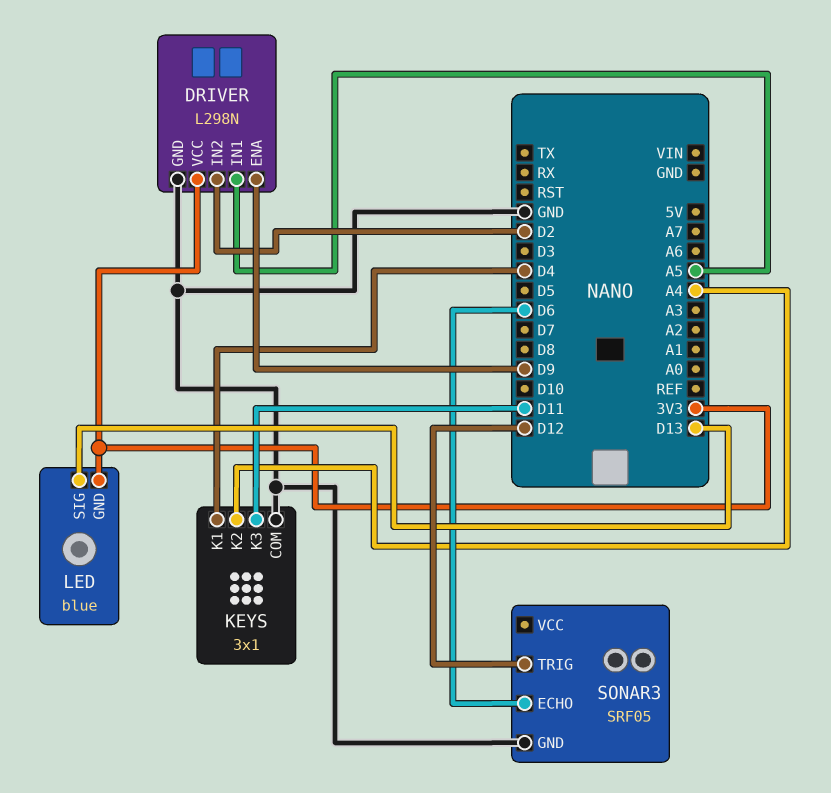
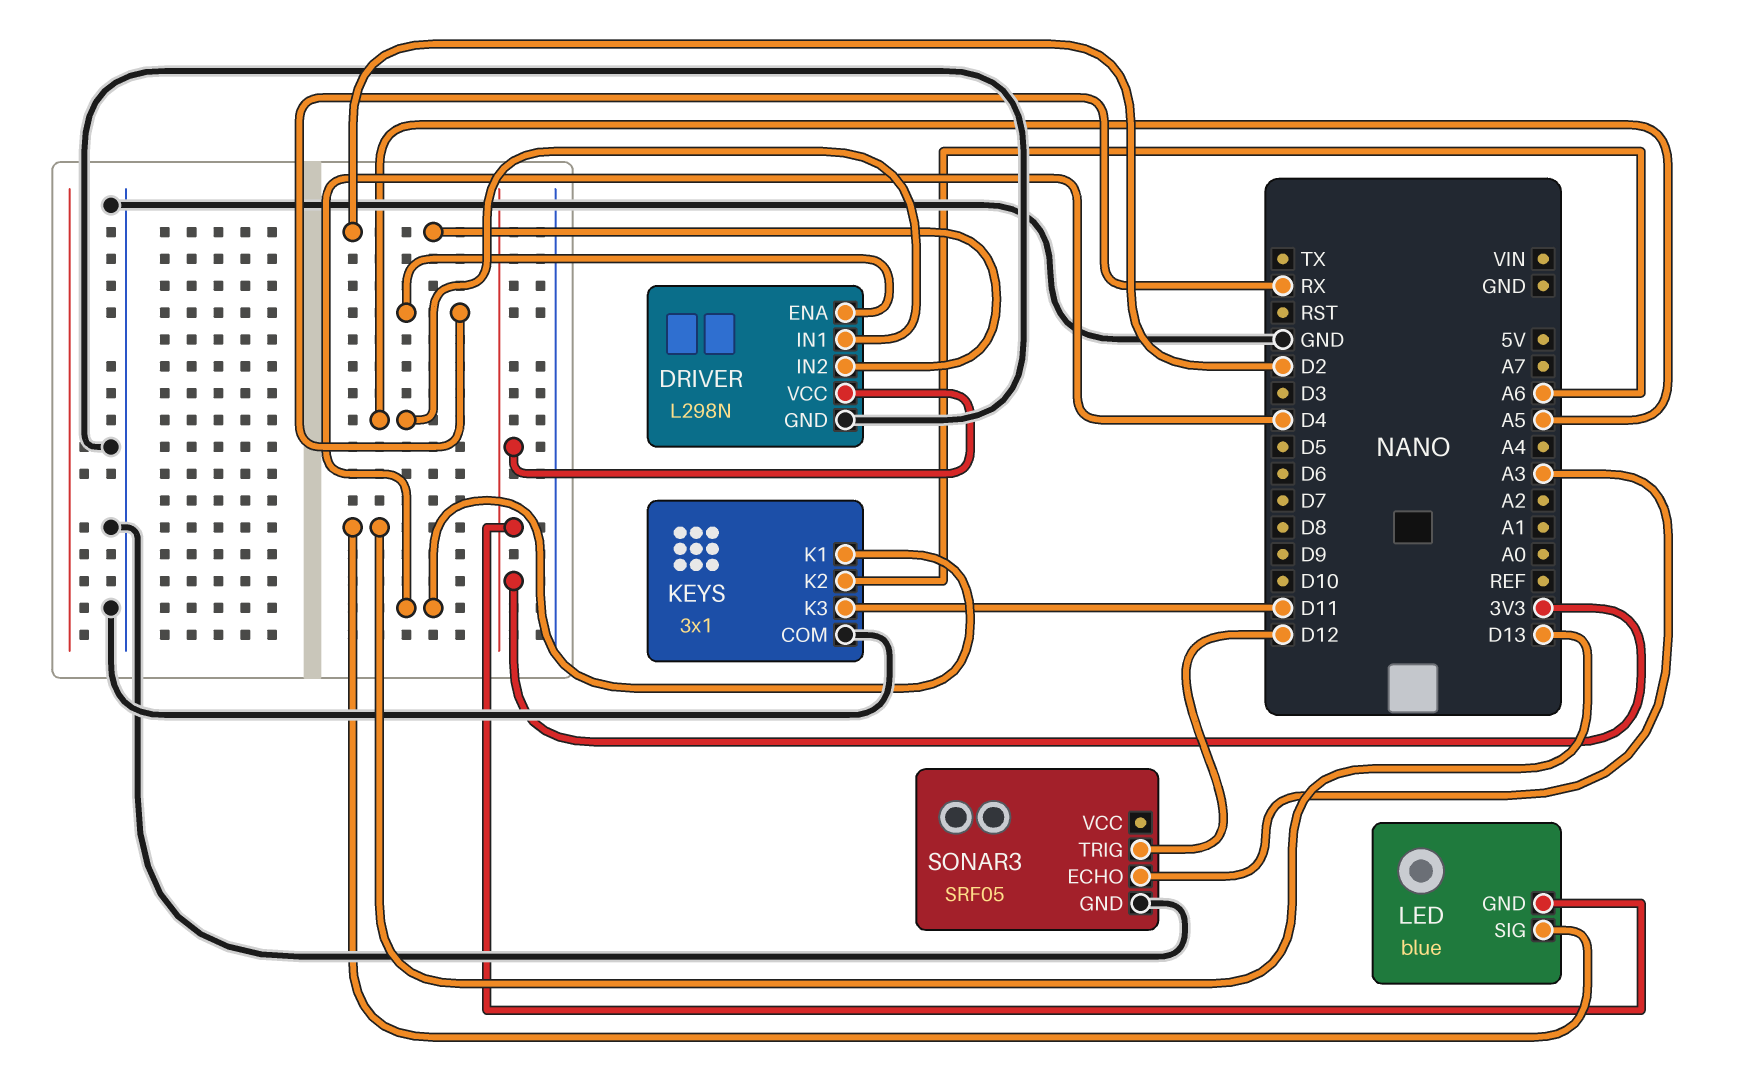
DRIVER pin ENA: D9 -> RX
KEYS pin K2: A4 -> A6
SONAR3 pin ECHO: D6 -> A3

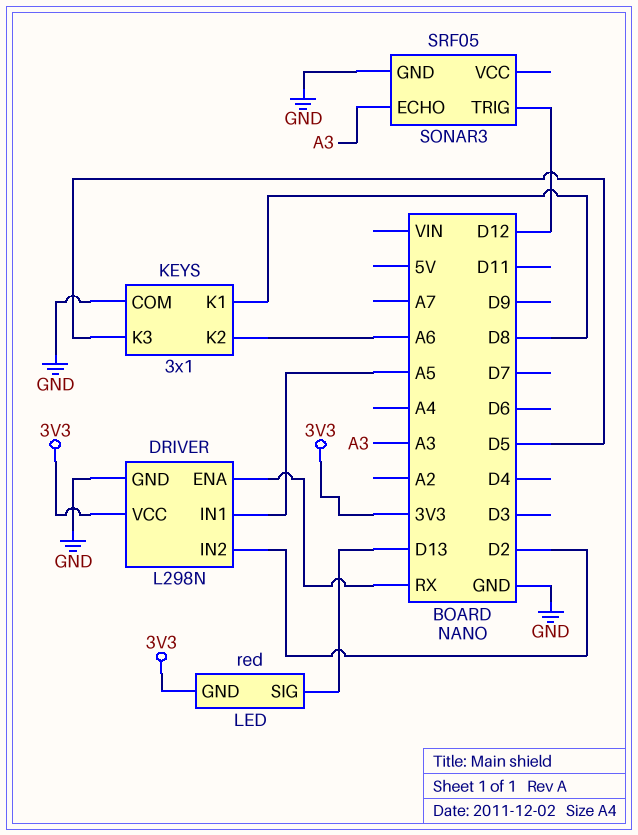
KEYS pin K1: D4 -> D8
KEYS pin K3: D11 -> D5
LED: blue -> red

